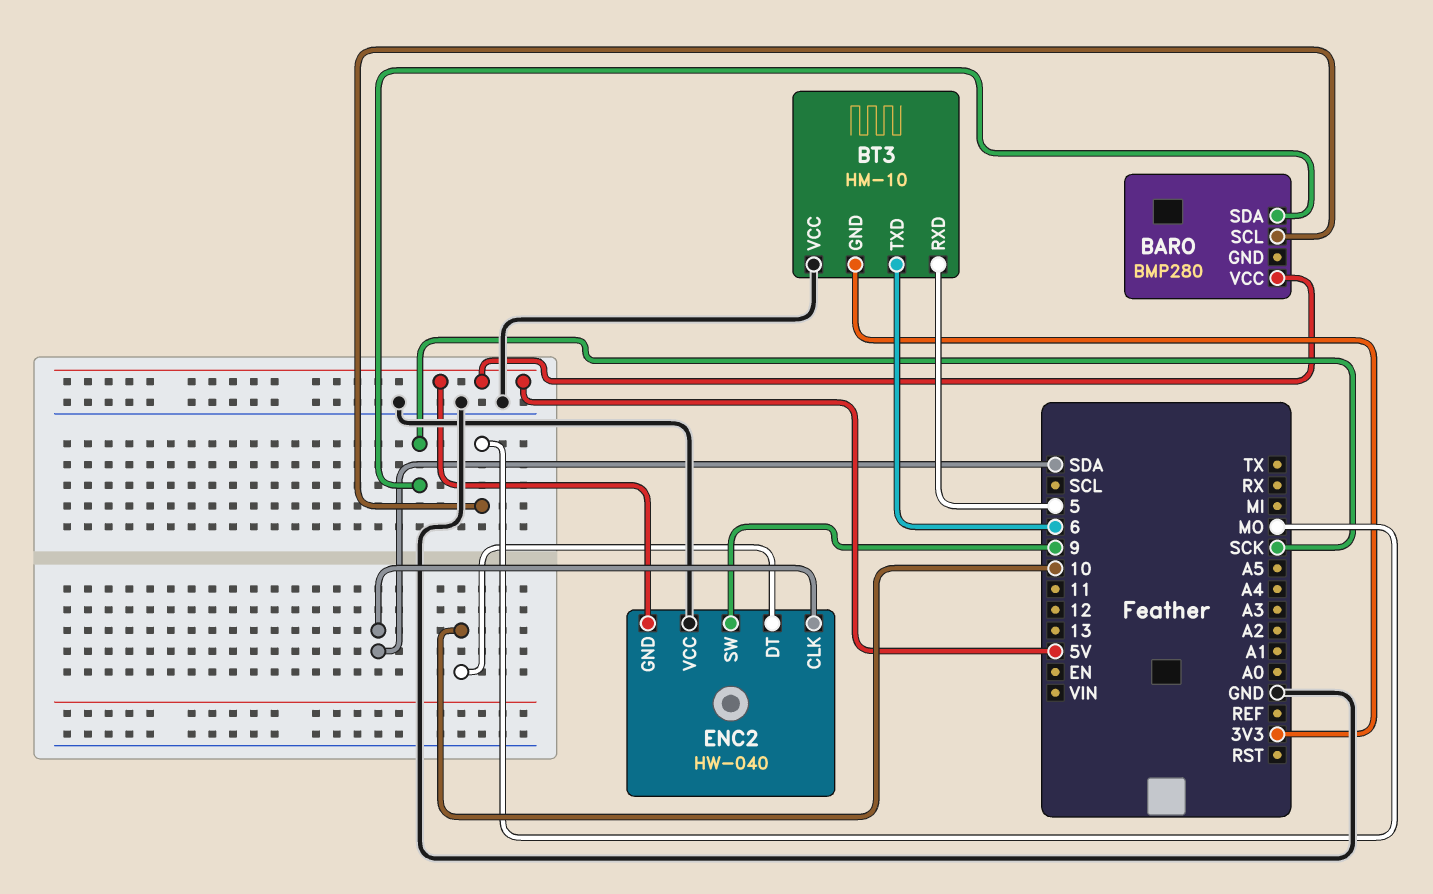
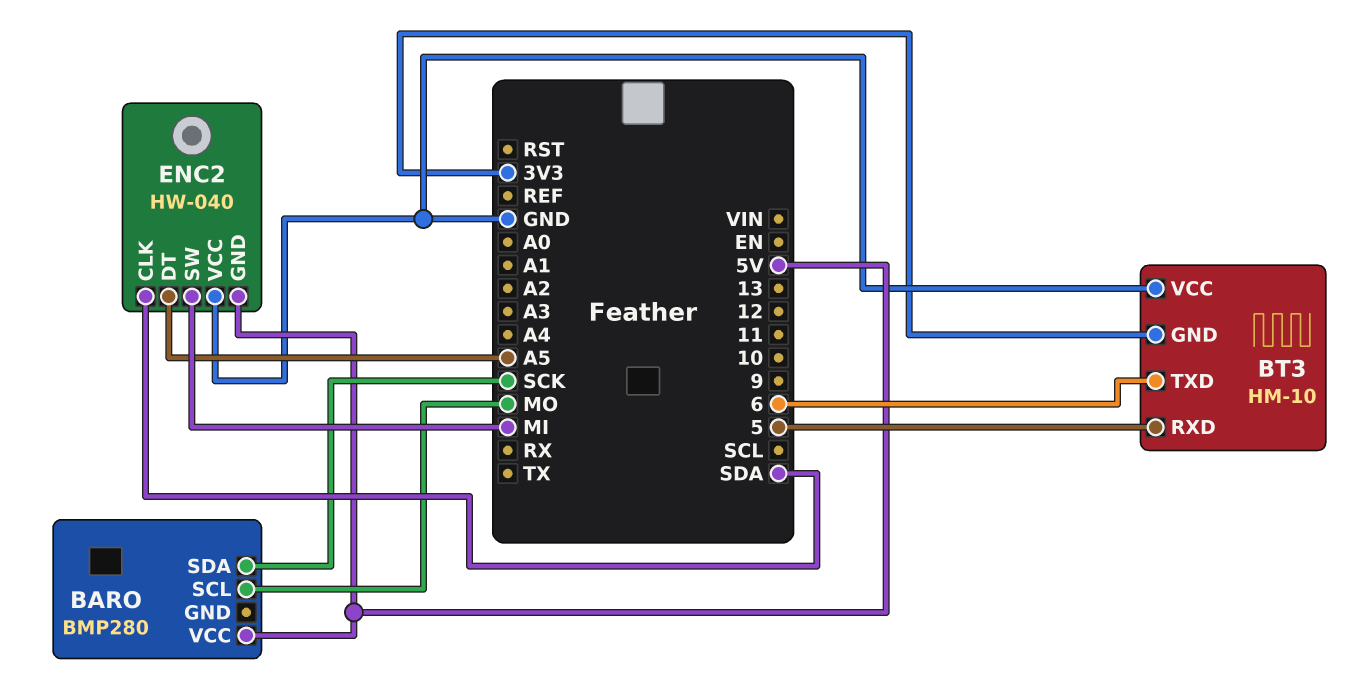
ENC2 pin DT: 10 -> A5
ENC2 pin SW: 9 -> MI

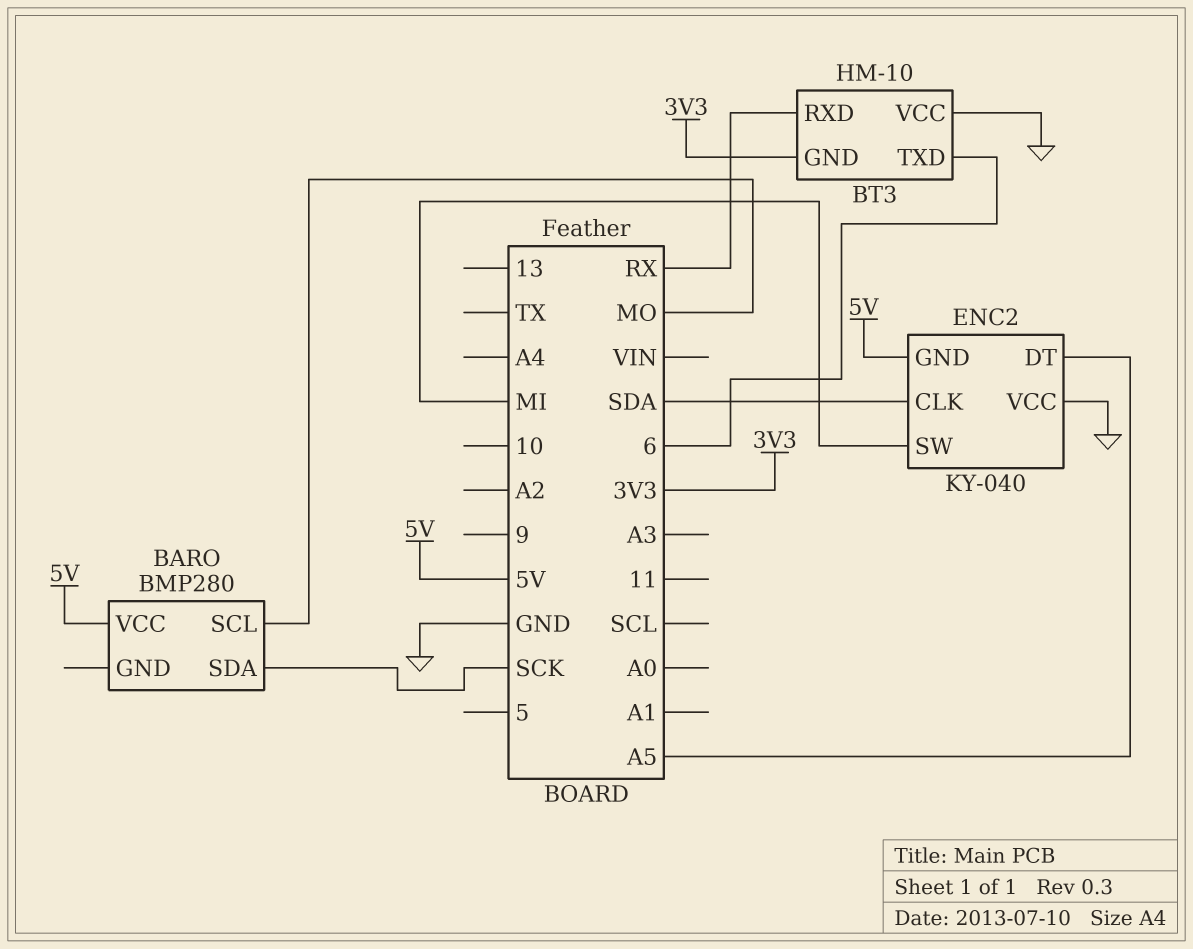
BT3 pin RXD: 5 -> RX
ENC2: HW-040 -> KY-040

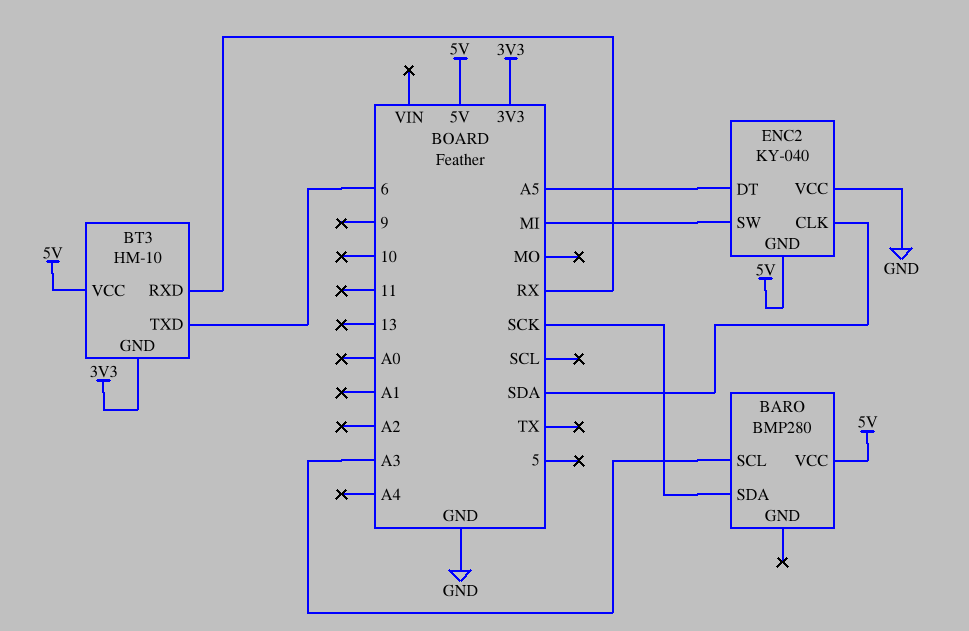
BARO pin SCL: MO -> A3
BT3 pin VCC: GND -> 5V

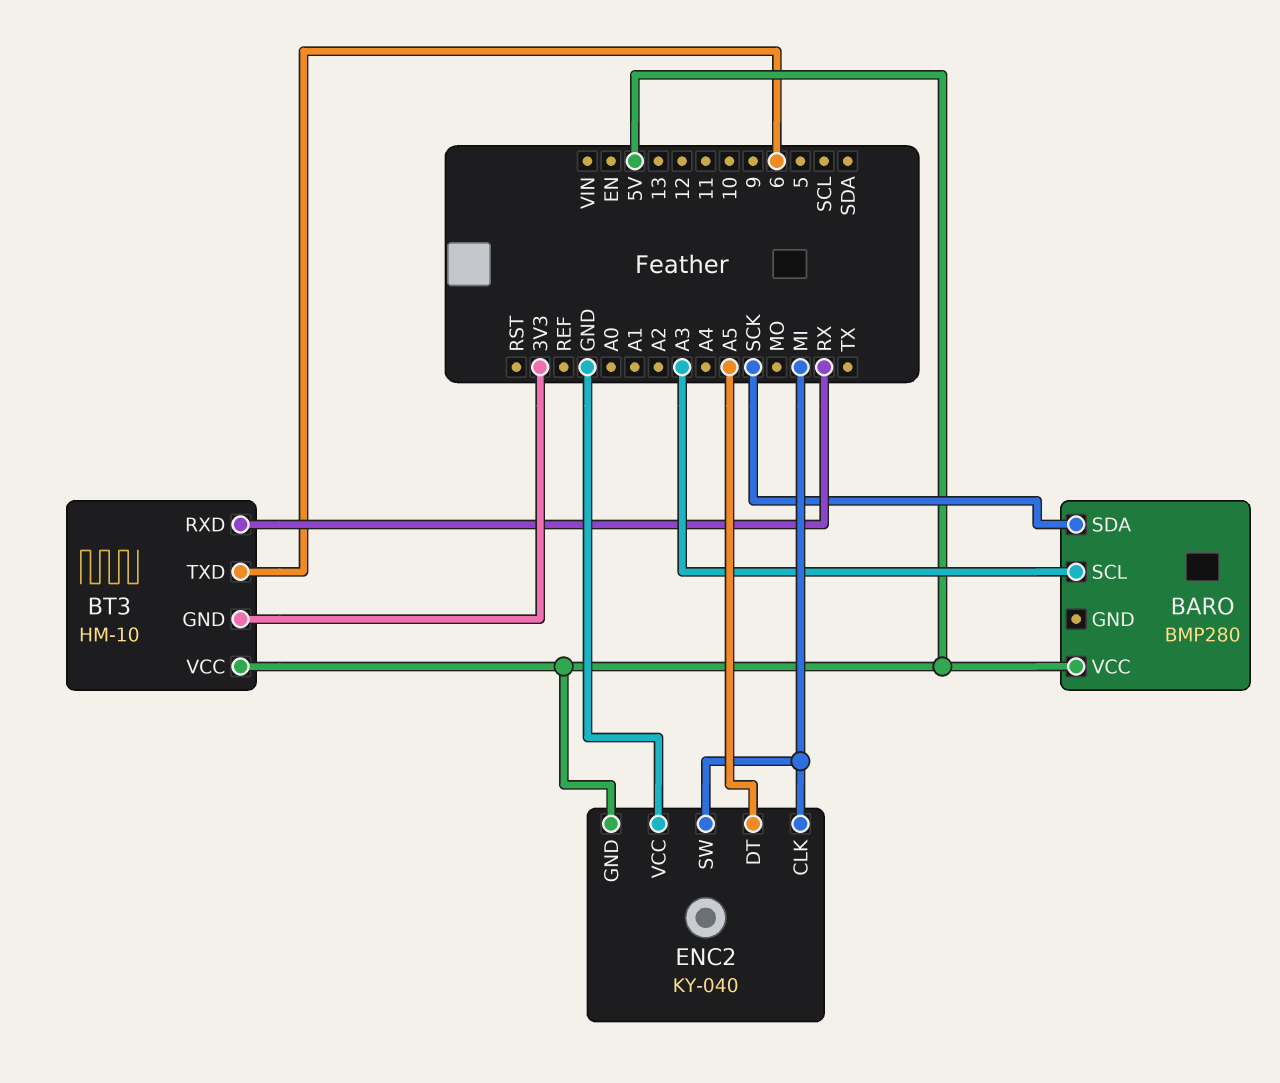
ENC2 pin CLK: SDA -> MI

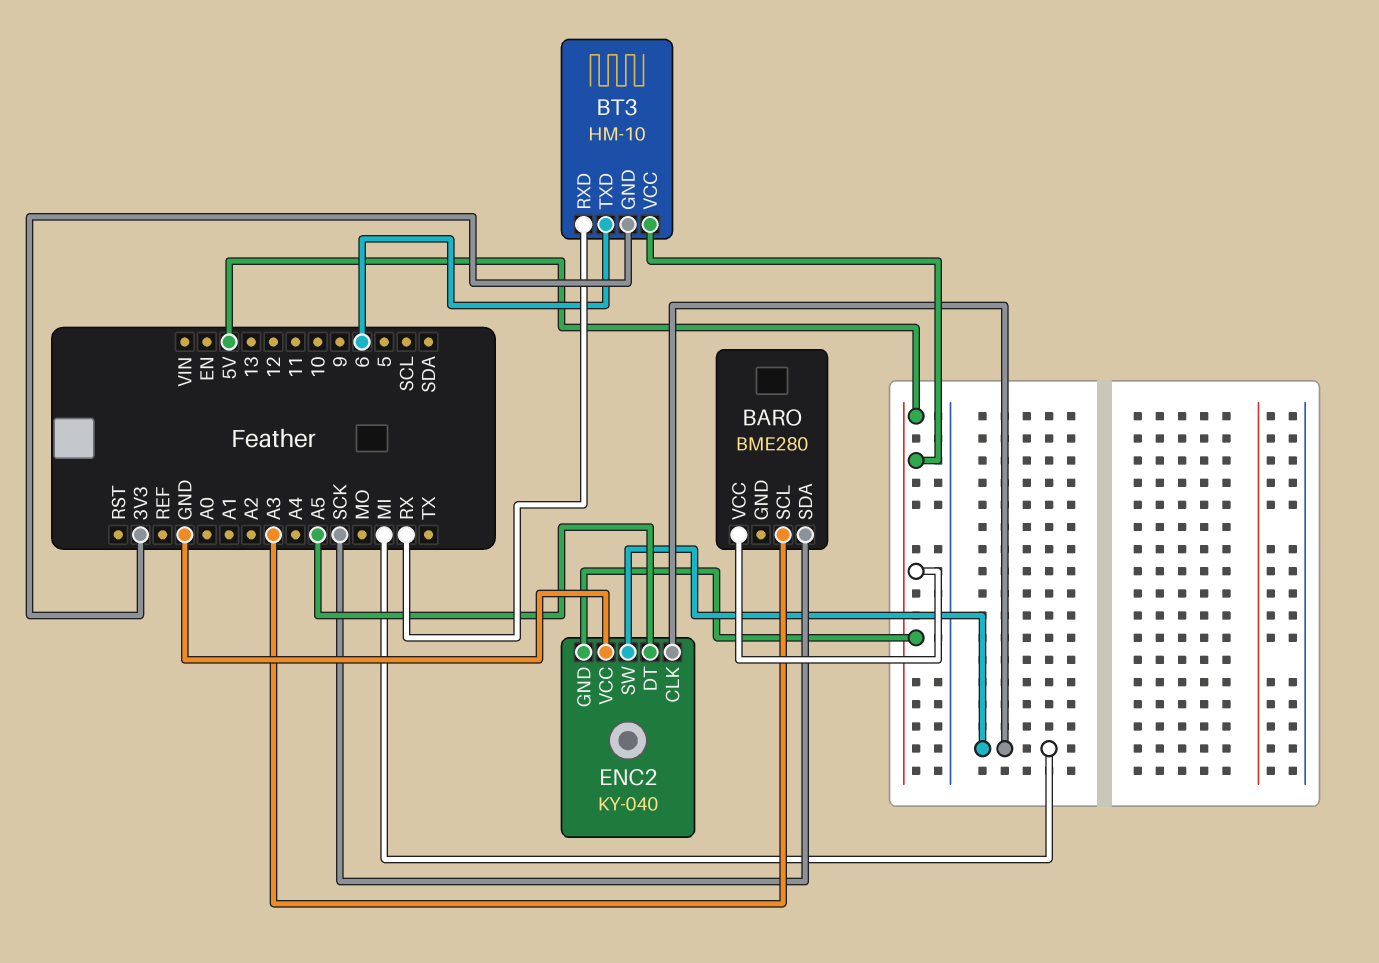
BARO: BMP280 -> BME280

